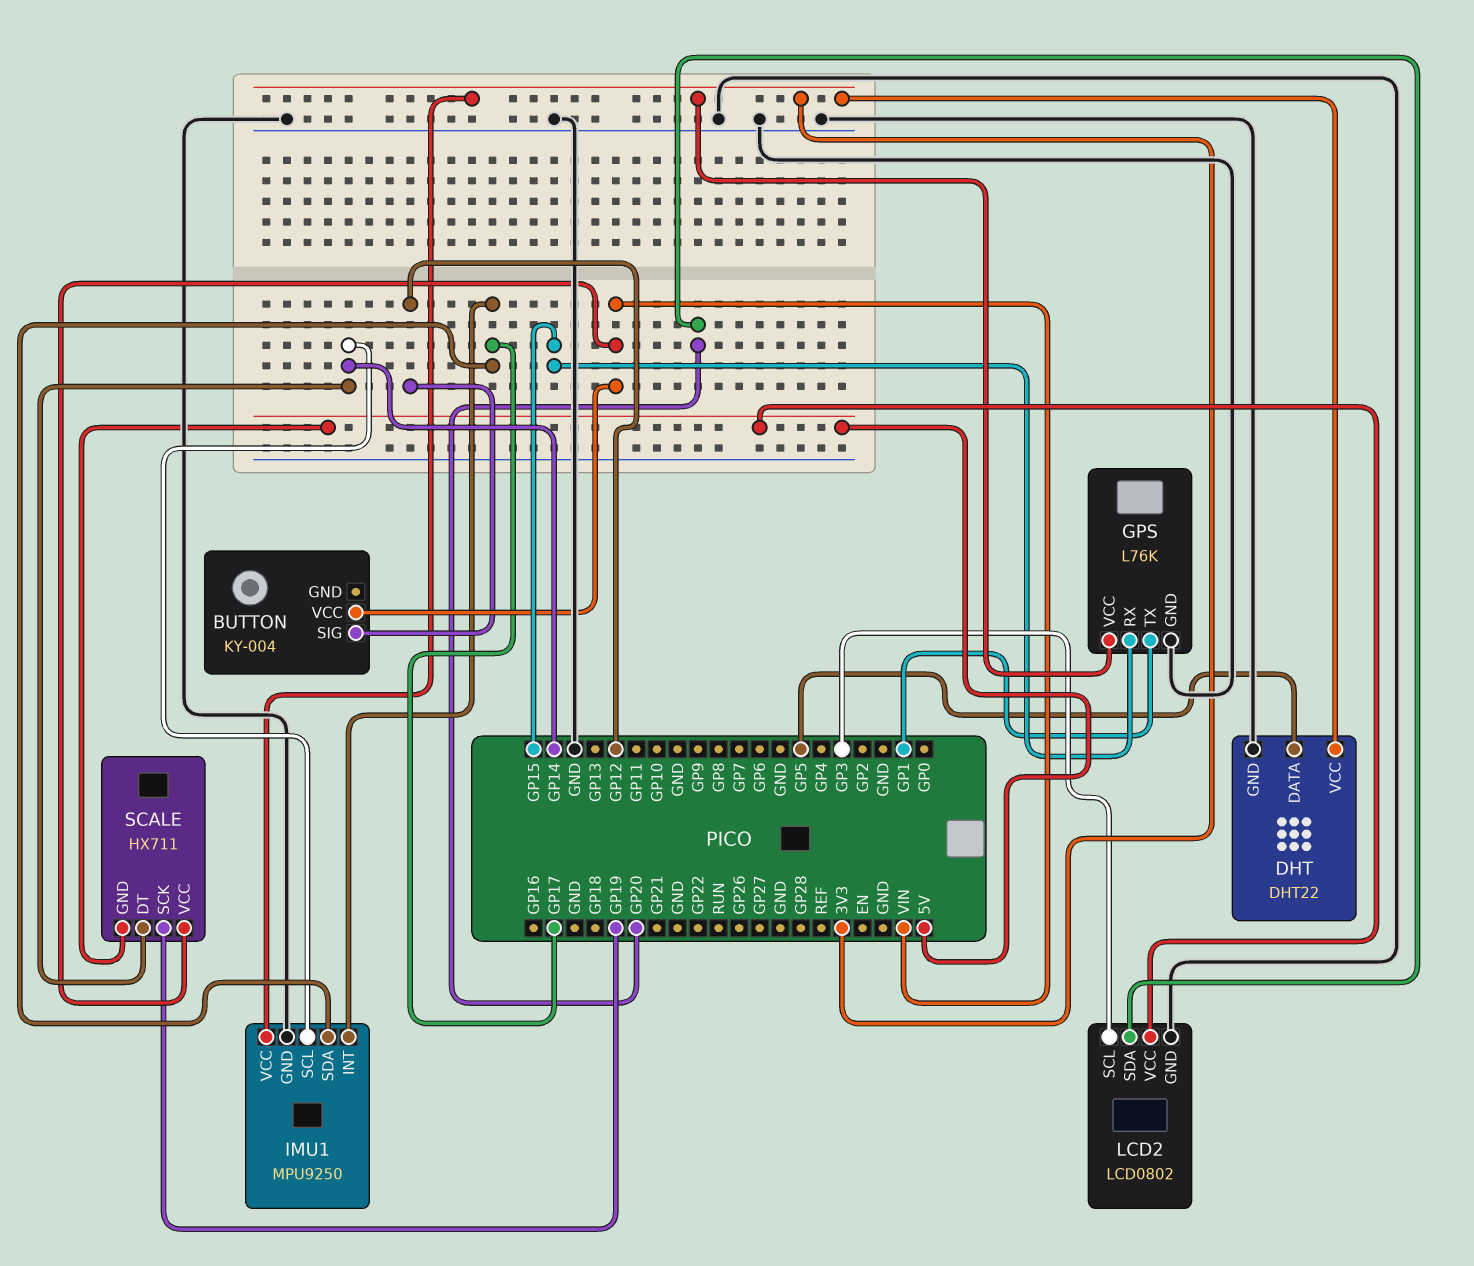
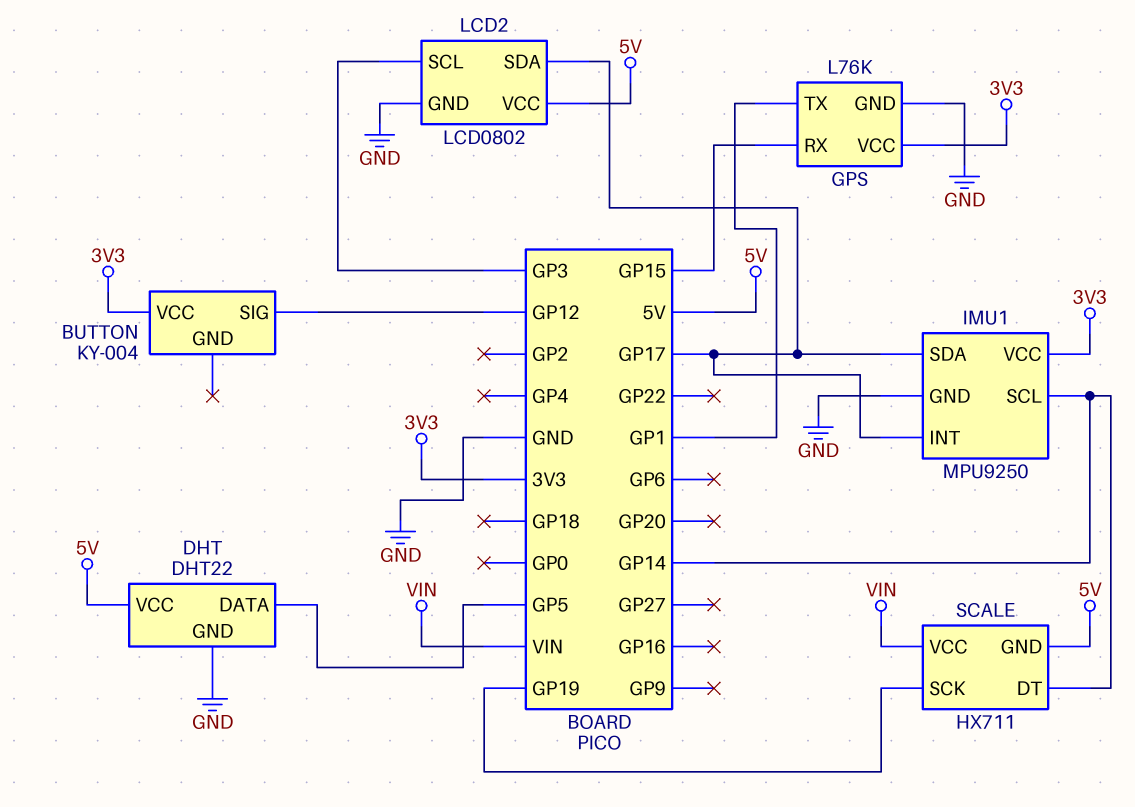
BUTTON pin VCC: VIN -> 3V3
DHT pin VCC: 3V3 -> 5V
LCD2 pin SDA: GP20 -> GP17

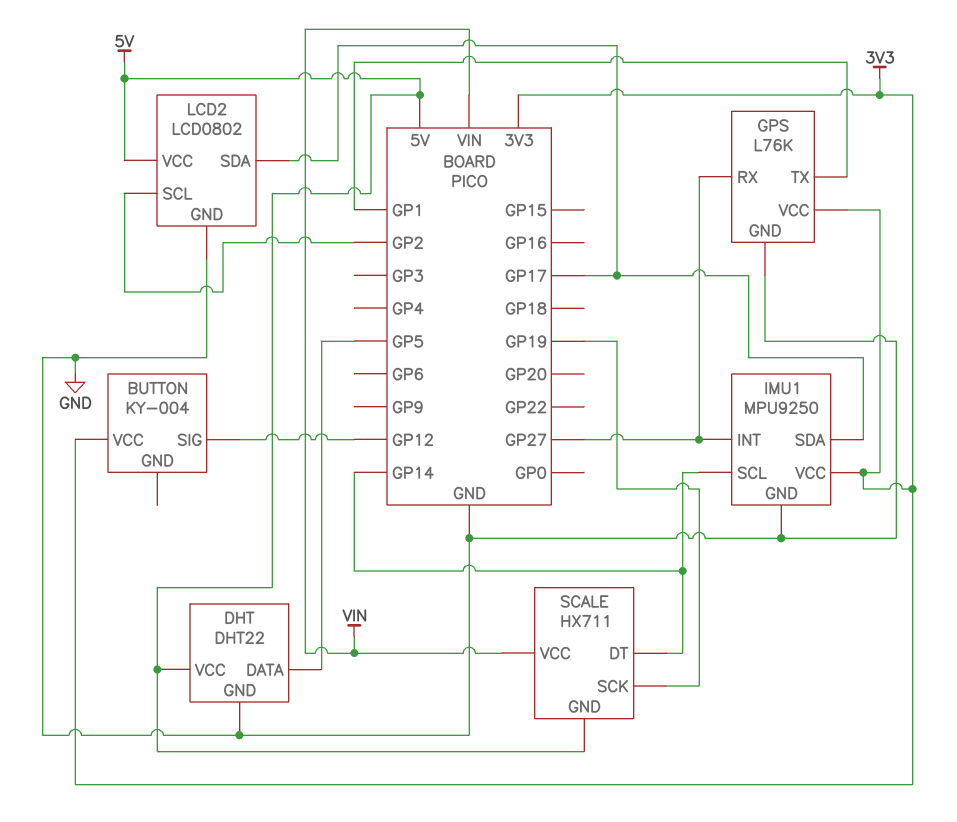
GPS pin RX: GP15 -> GP27
IMU1 pin INT: GP17 -> GP27
LCD2 pin SCL: GP3 -> GP2

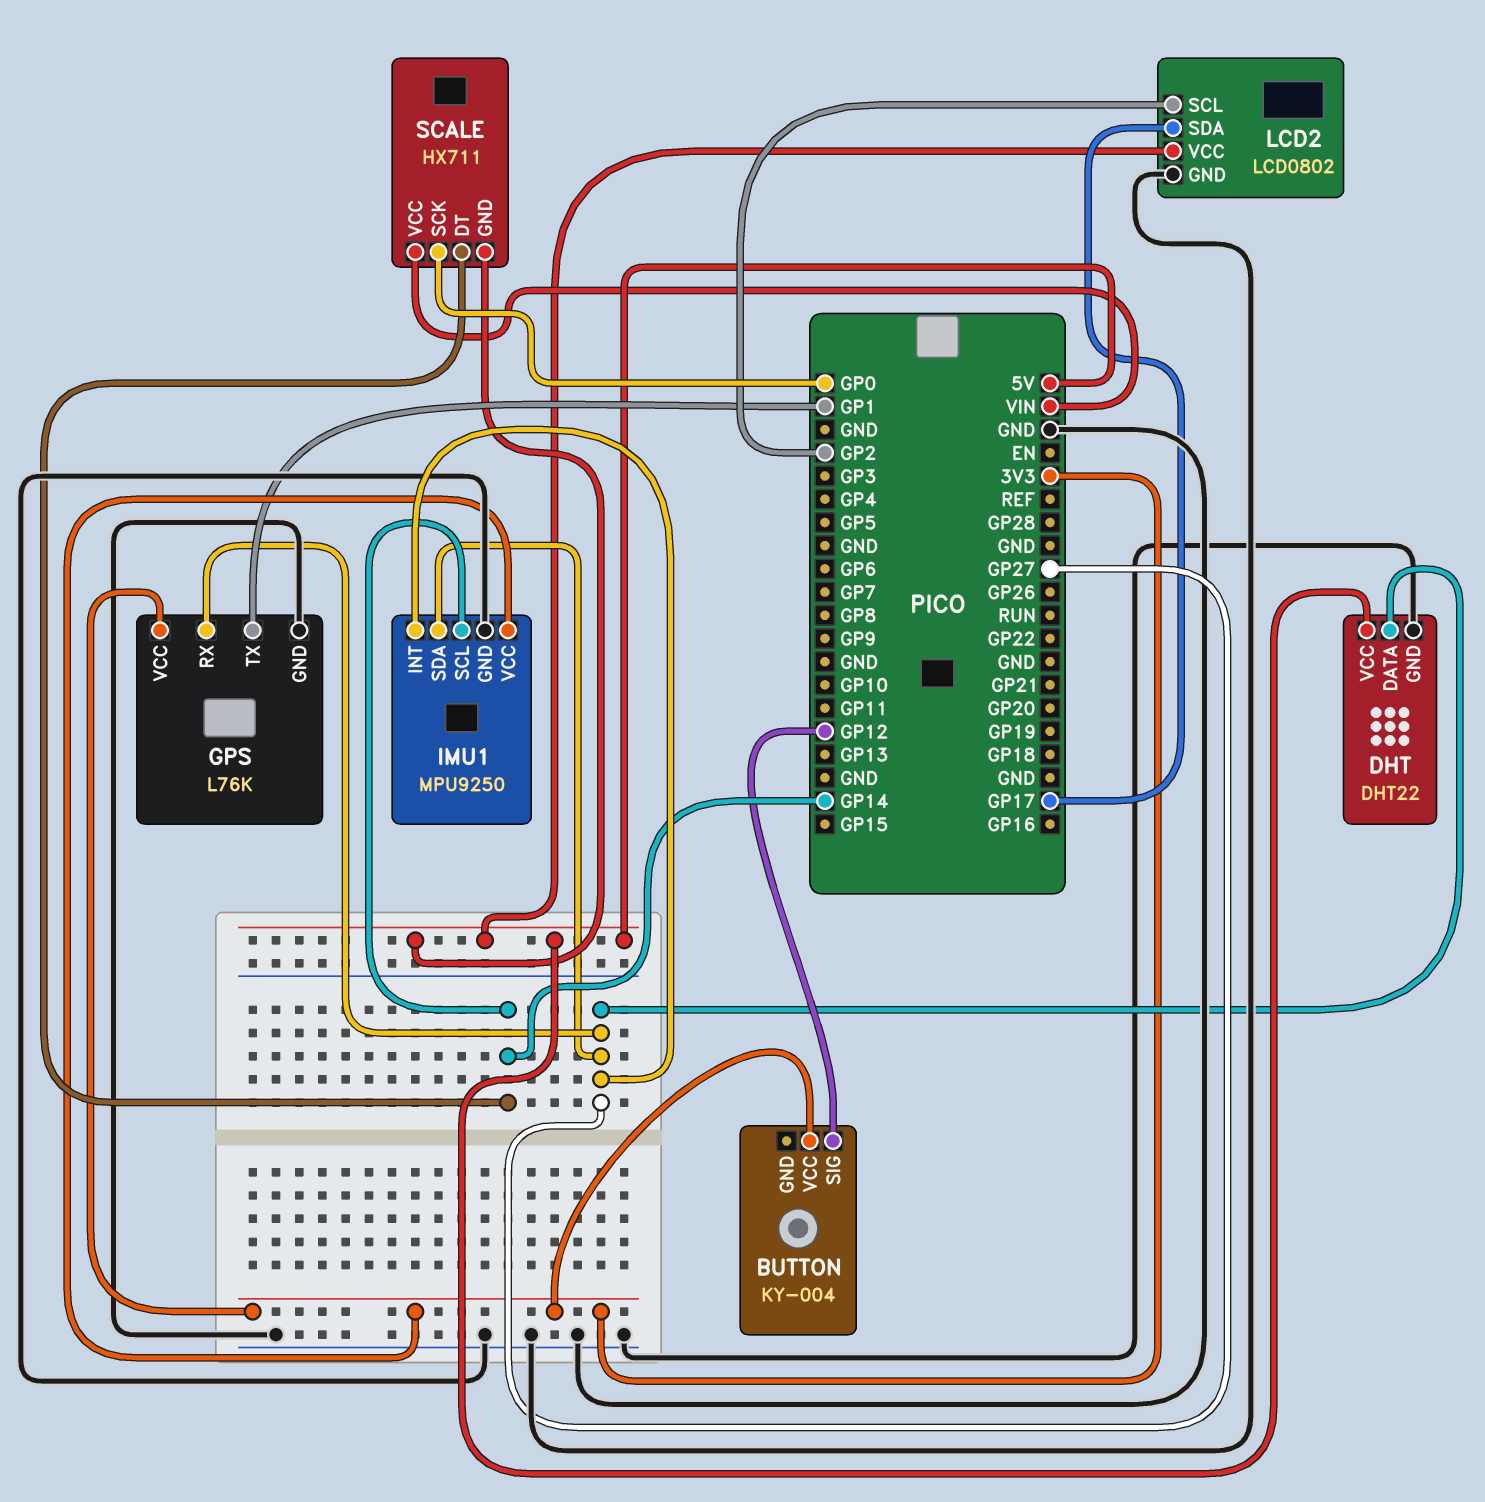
DHT pin DATA: GP5 -> GP27
IMU1 pin SDA: GP17 -> GP27
SCALE pin SCK: GP19 -> GP0

